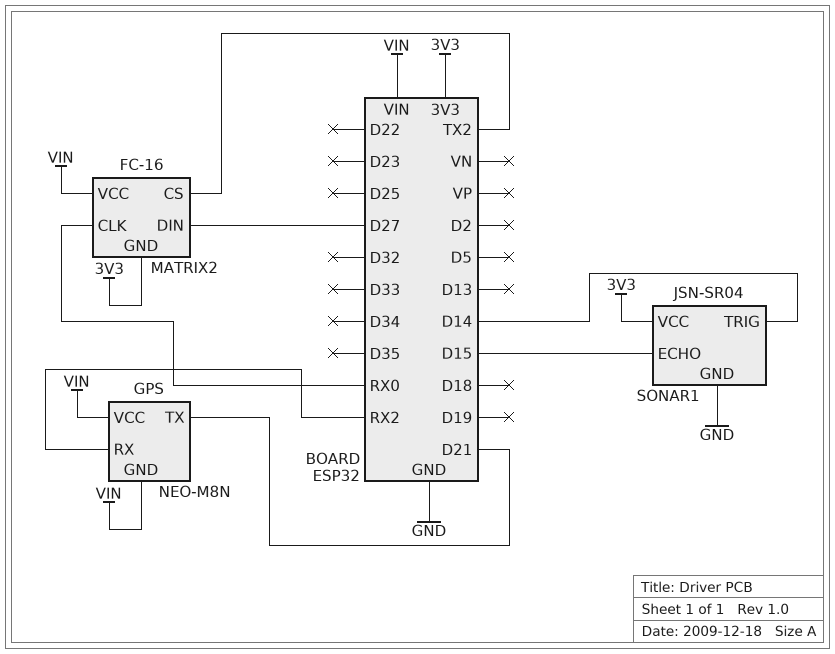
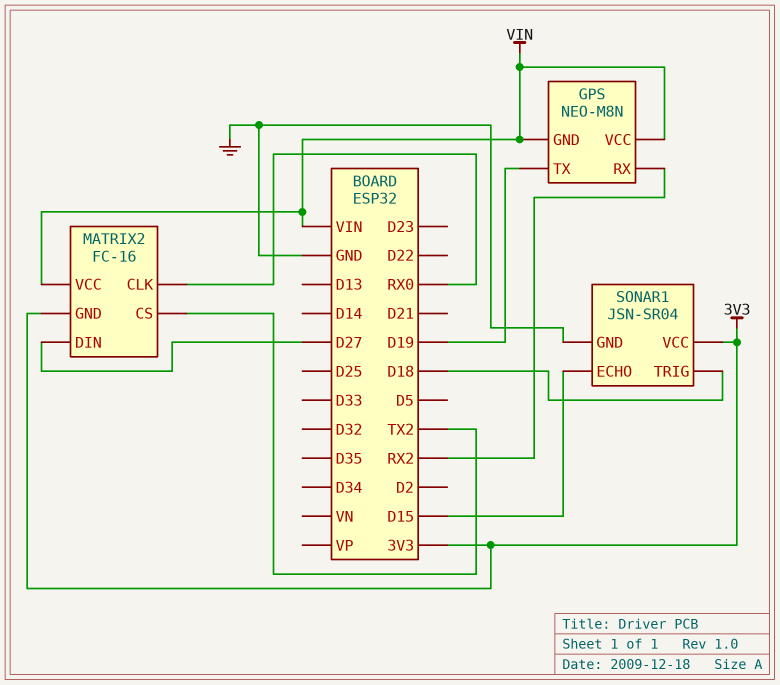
GPS pin TX: D21 -> D19
SONAR1 pin TRIG: D14 -> D18

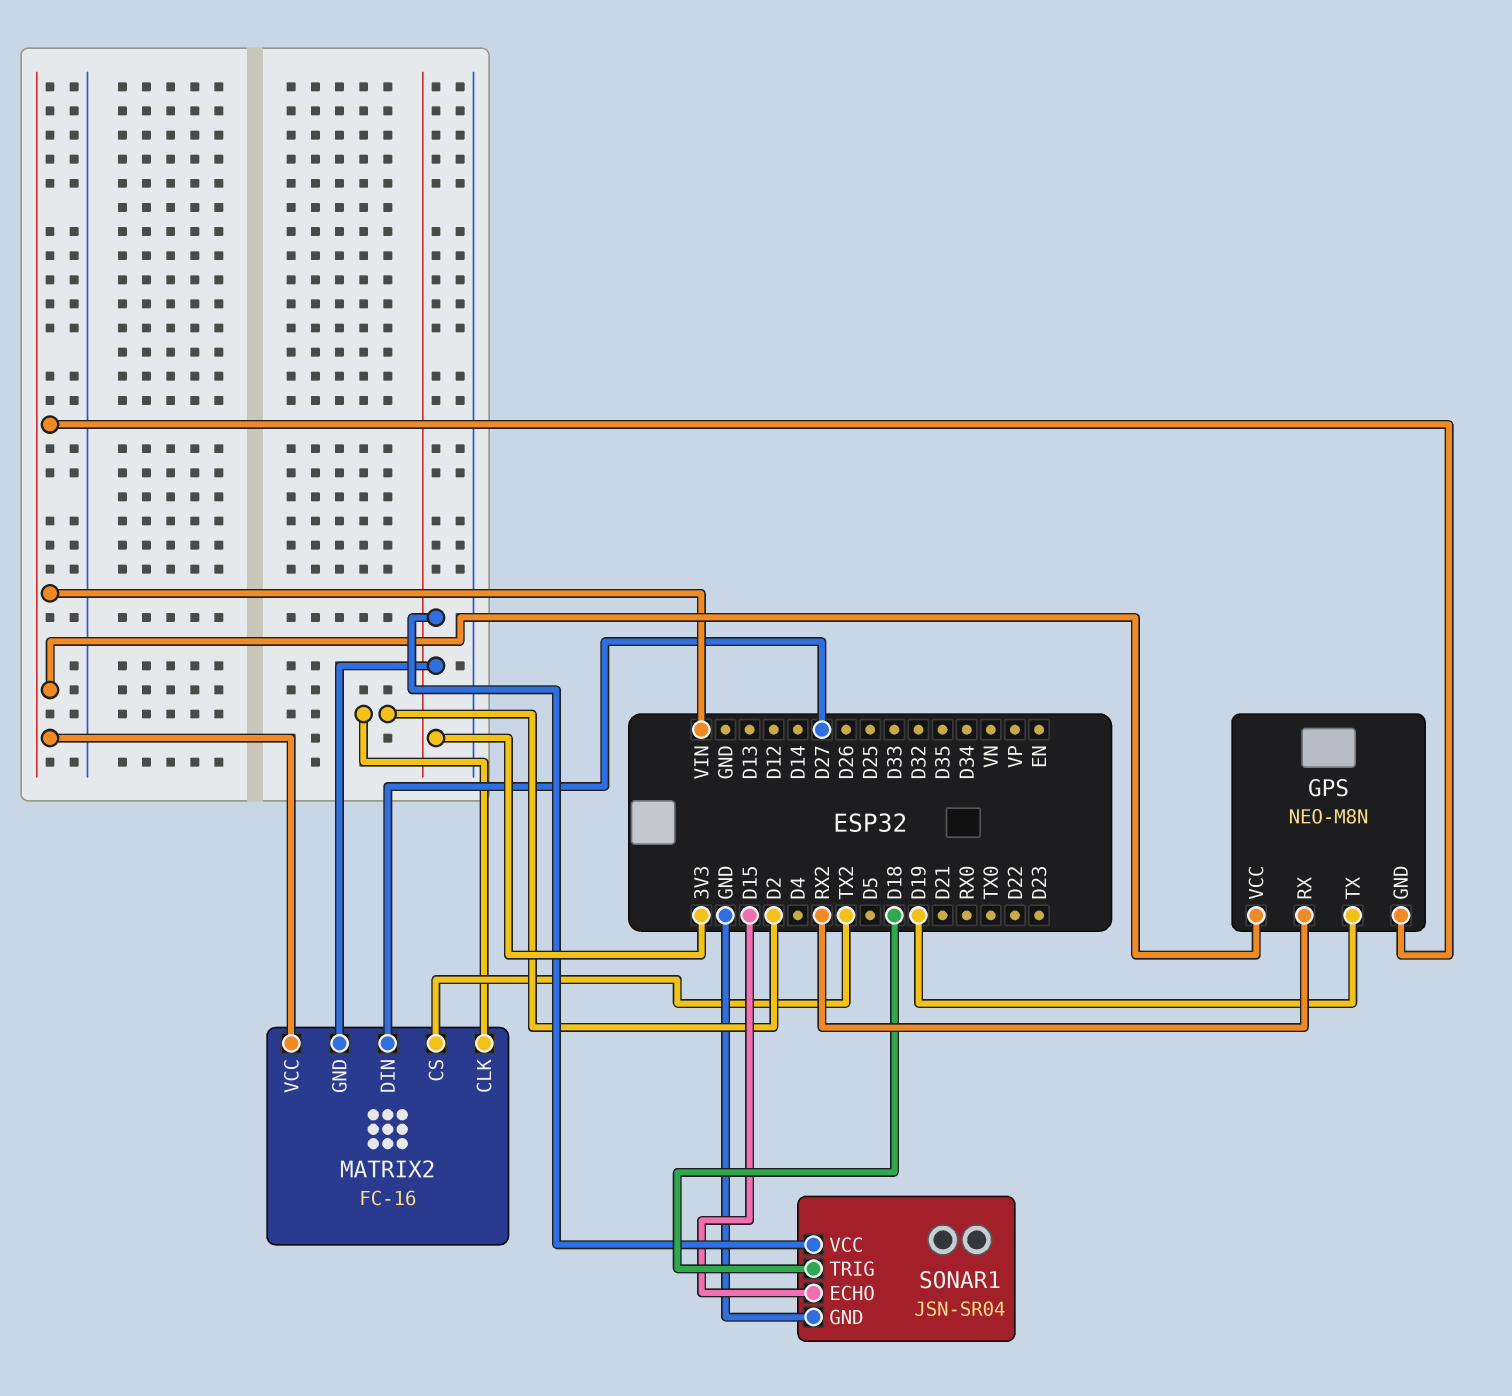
MATRIX2 pin CLK: RX0 -> D2

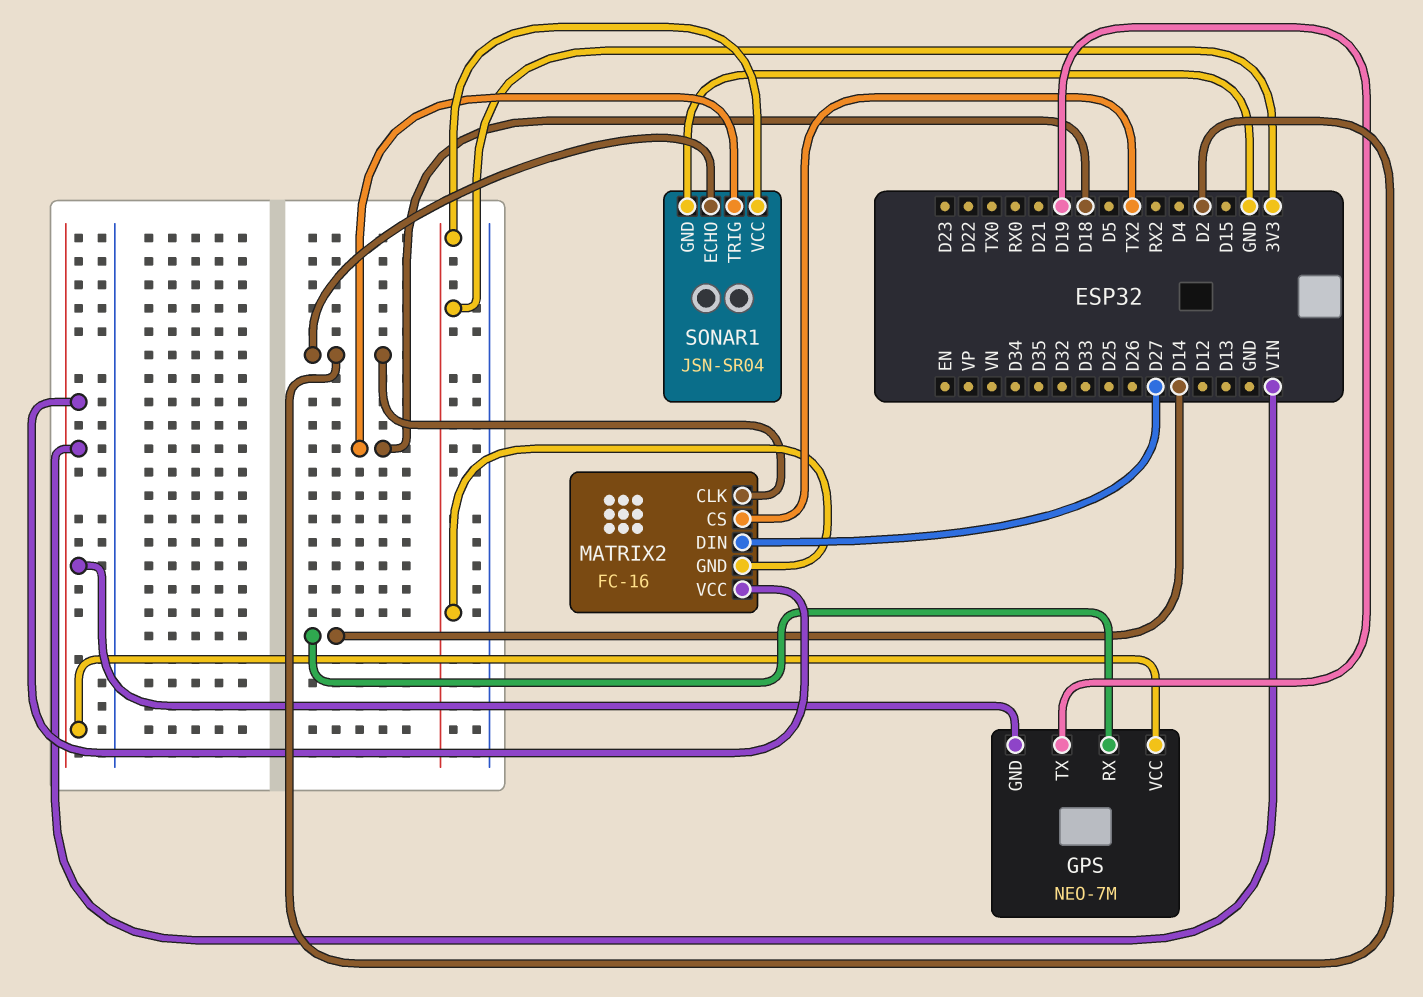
GPS: NEO-M8N -> NEO-7M
GPS pin RX: RX2 -> D14
SONAR1 pin ECHO: D15 -> D2

